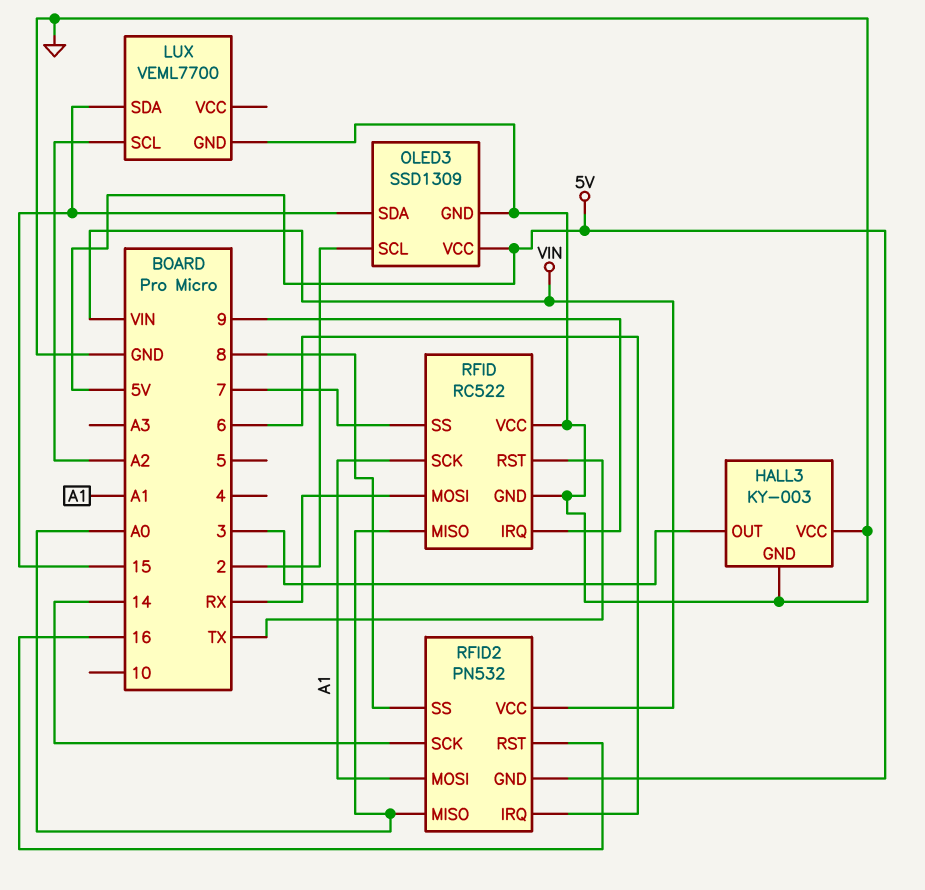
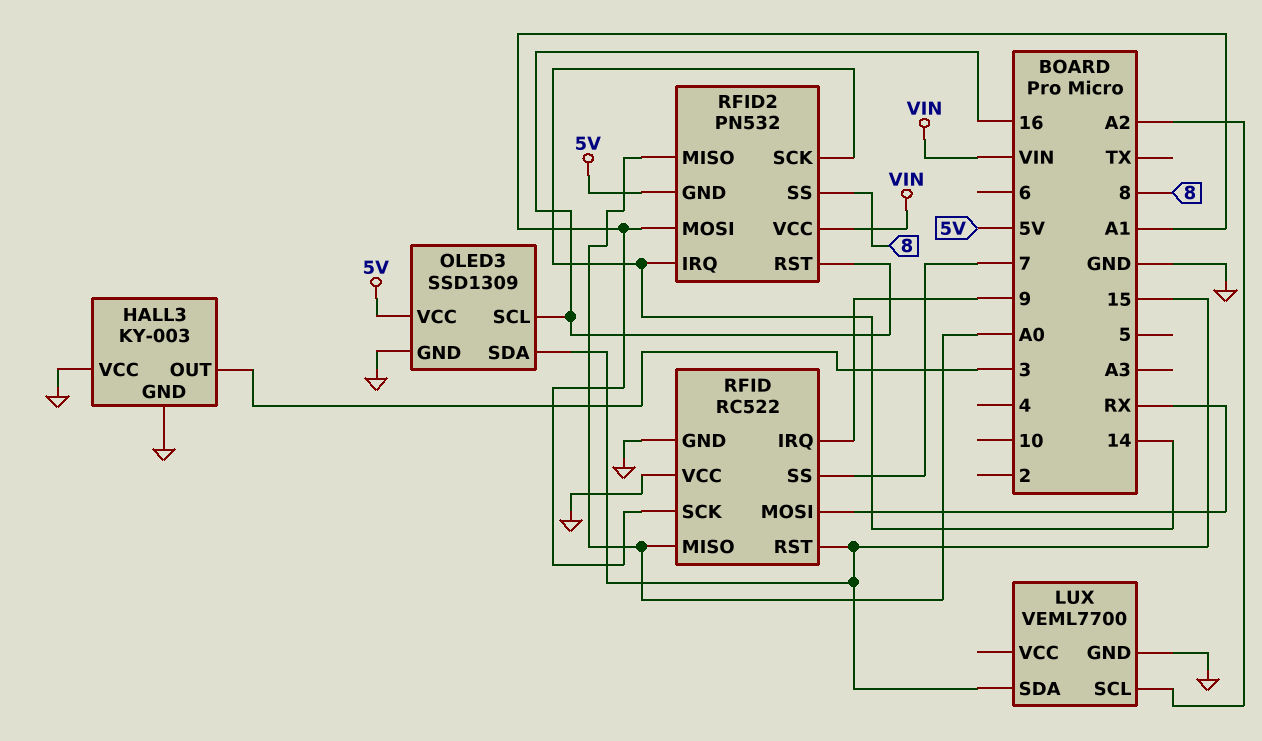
OLED3 pin SCL: 2 -> 16
RFID pin RST: TX -> 15
RFID2 pin IRQ: 6 -> 14

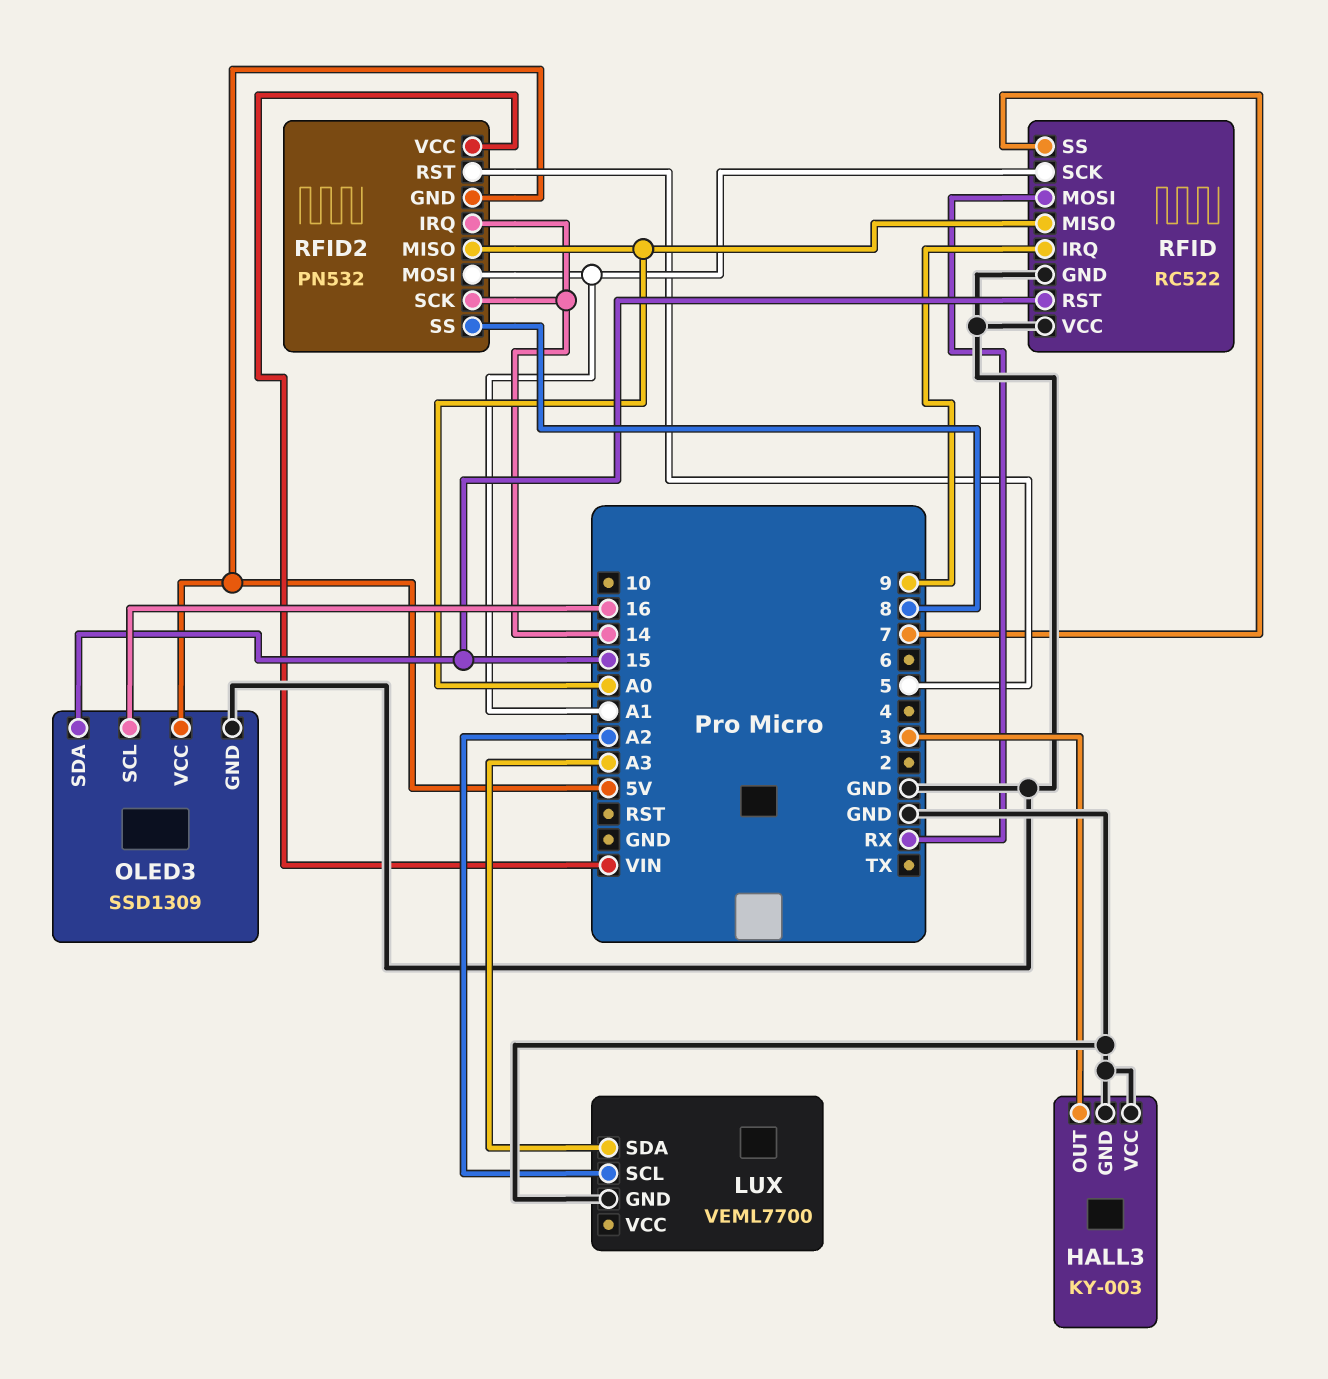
LUX pin SDA: 15 -> A3
RFID2 pin RST: 16 -> 5

